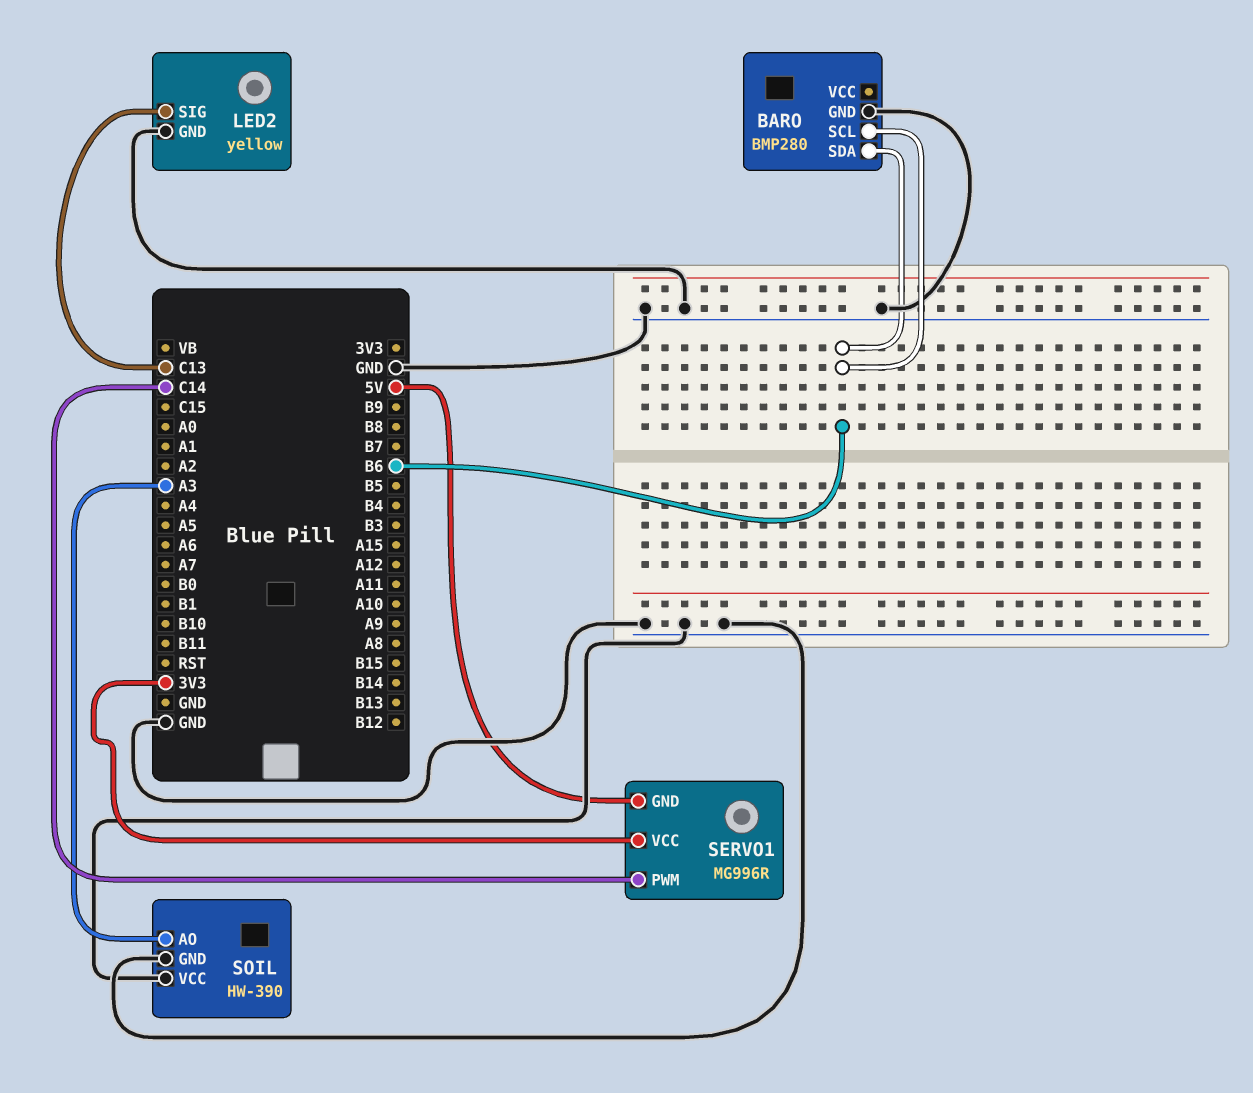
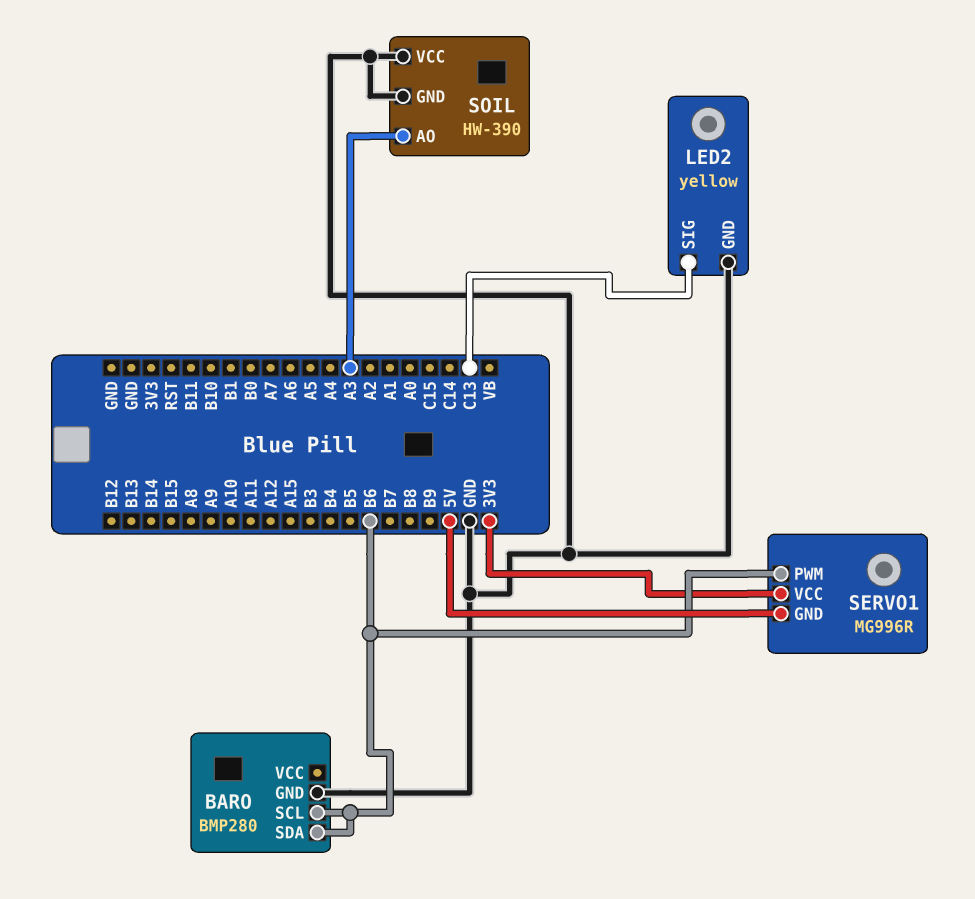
SERVO1 pin PWM: C14 -> B6

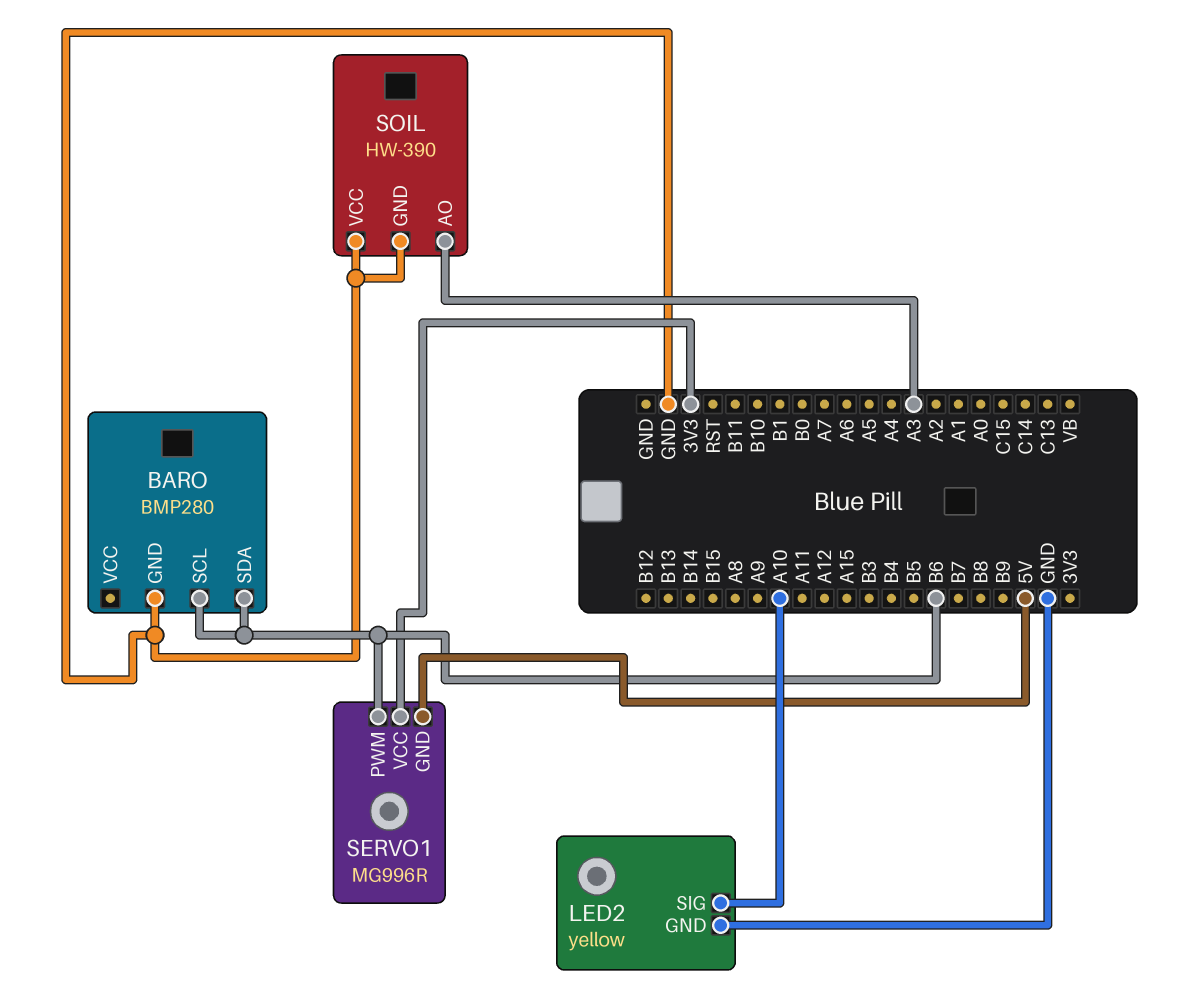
LED2 pin SIG: C13 -> A10

